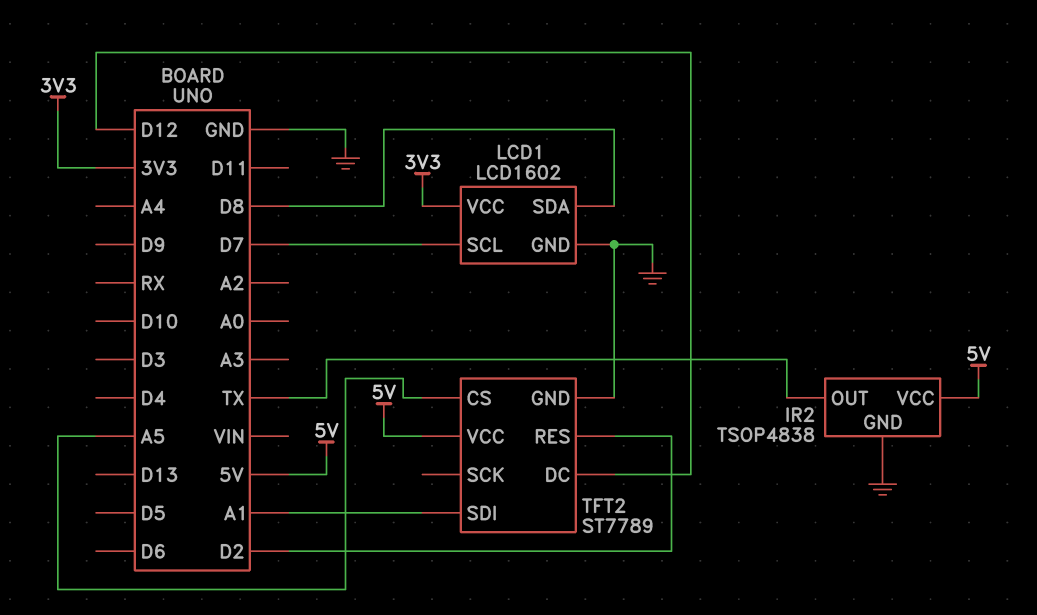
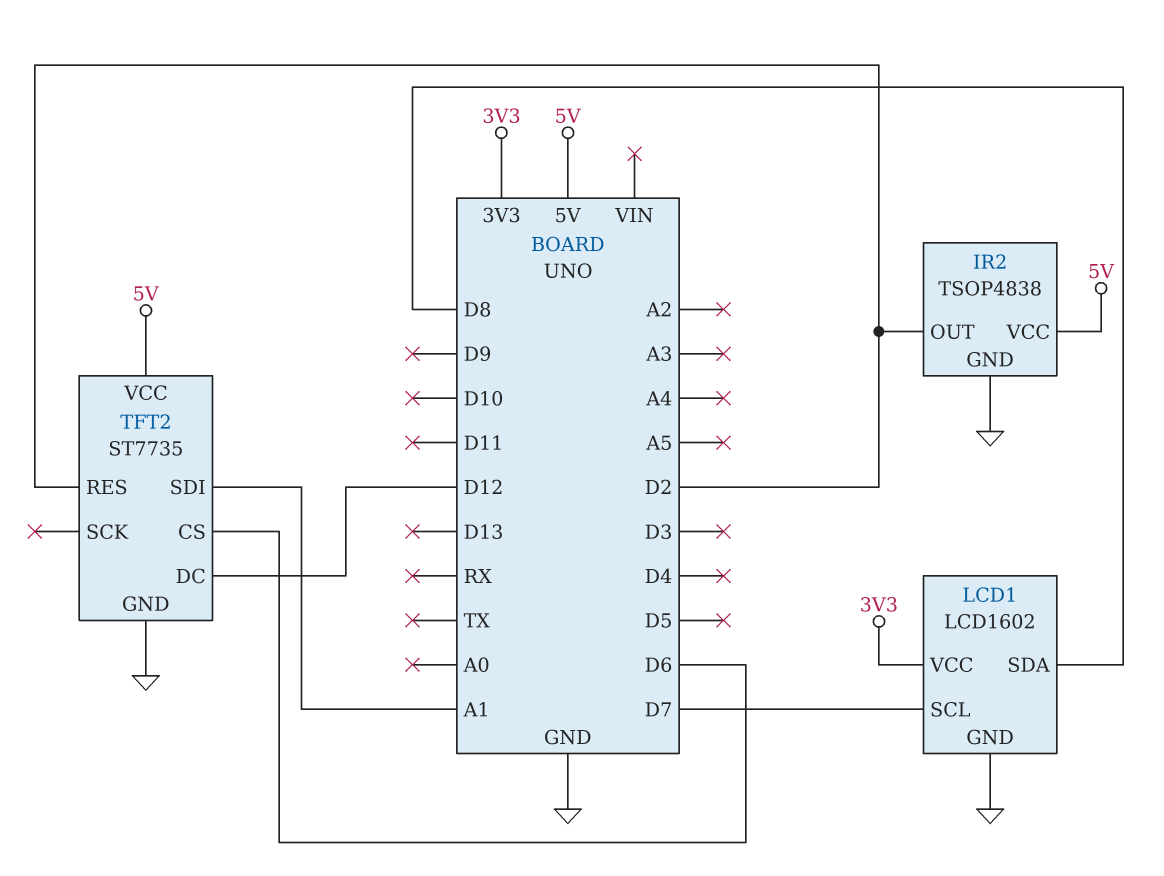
IR2 pin OUT: TX -> D2
TFT2: ST7789 -> ST7735
TFT2 pin CS: A5 -> D6

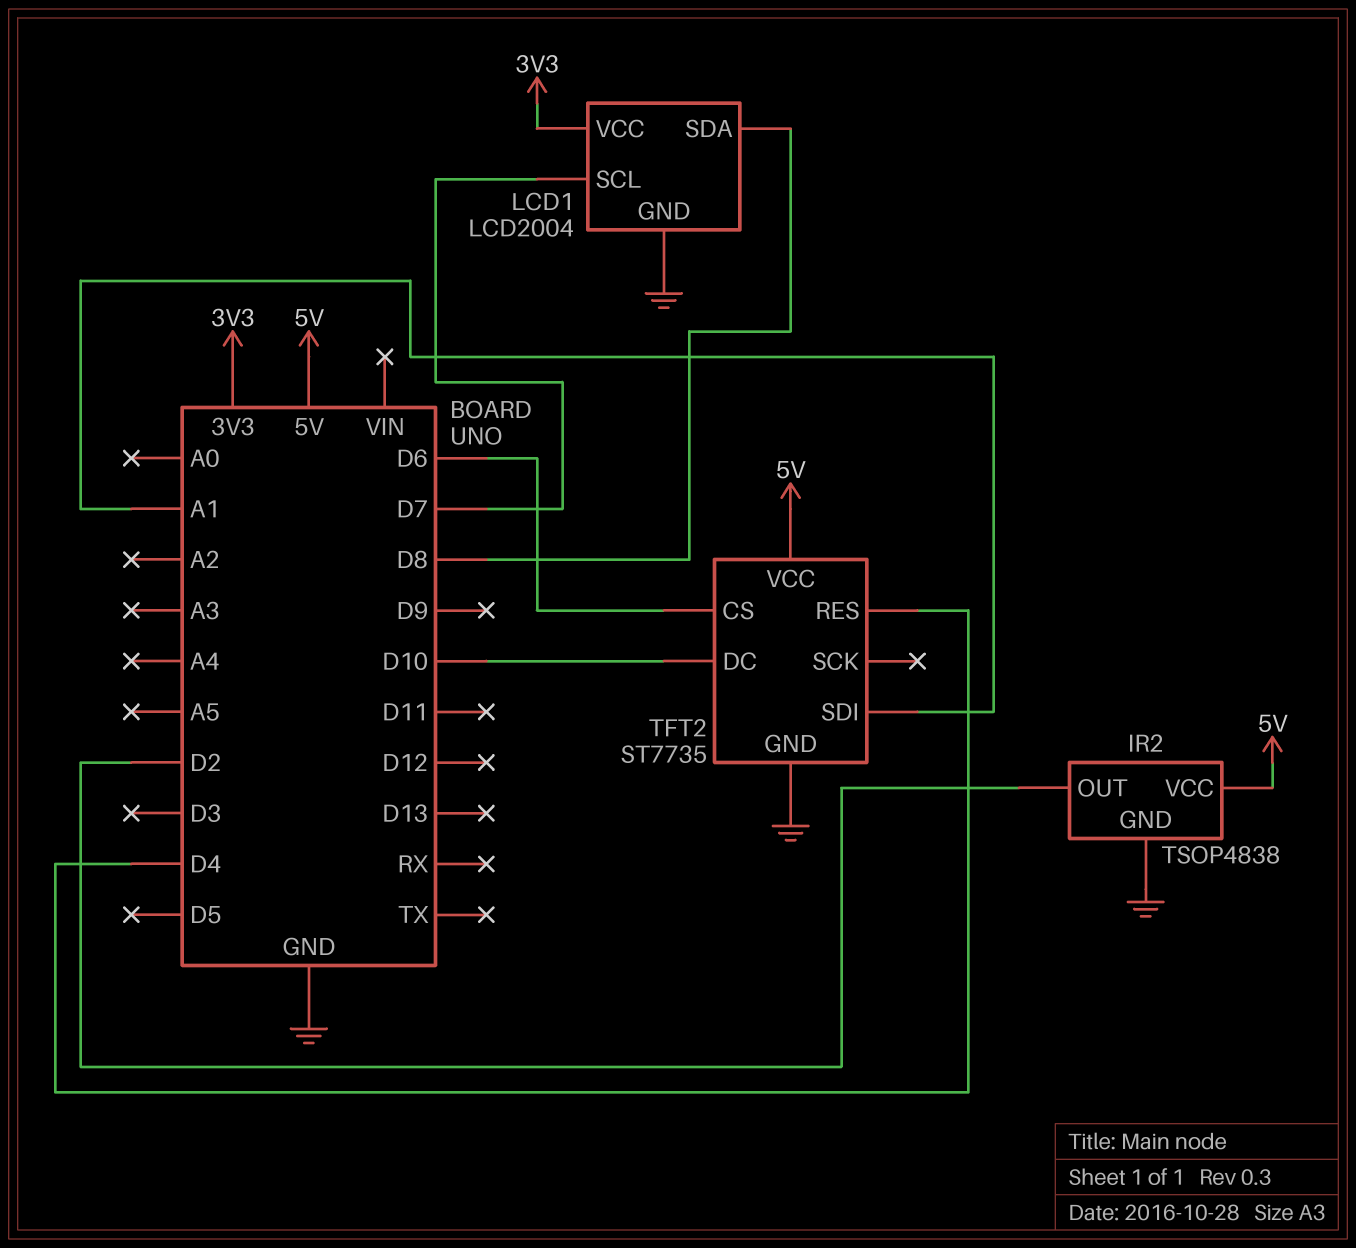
LCD1: LCD1602 -> LCD2004
TFT2 pin DC: D12 -> D10
TFT2 pin RES: D2 -> D4

